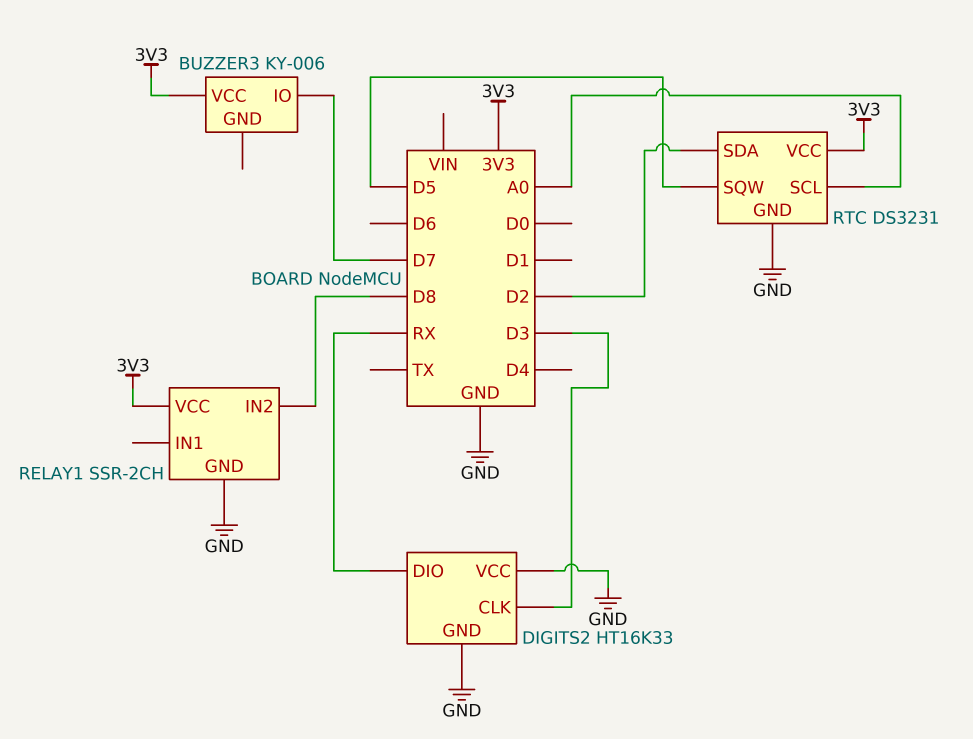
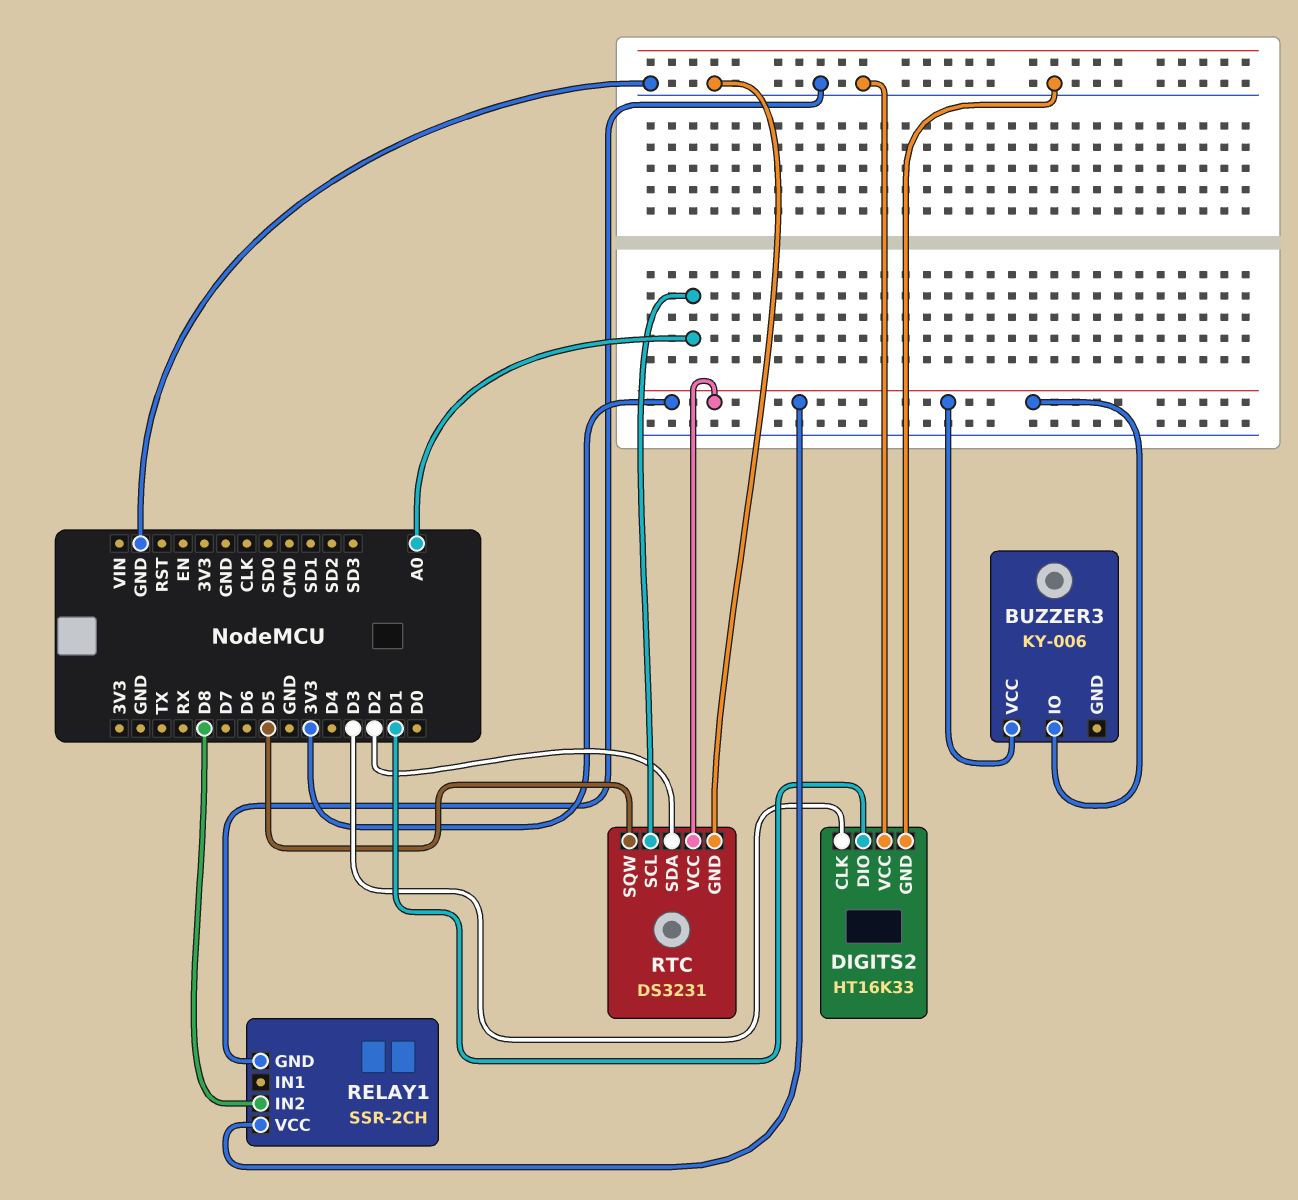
BUZZER3 pin IO: D7 -> 3V3
DIGITS2 pin DIO: RX -> D1

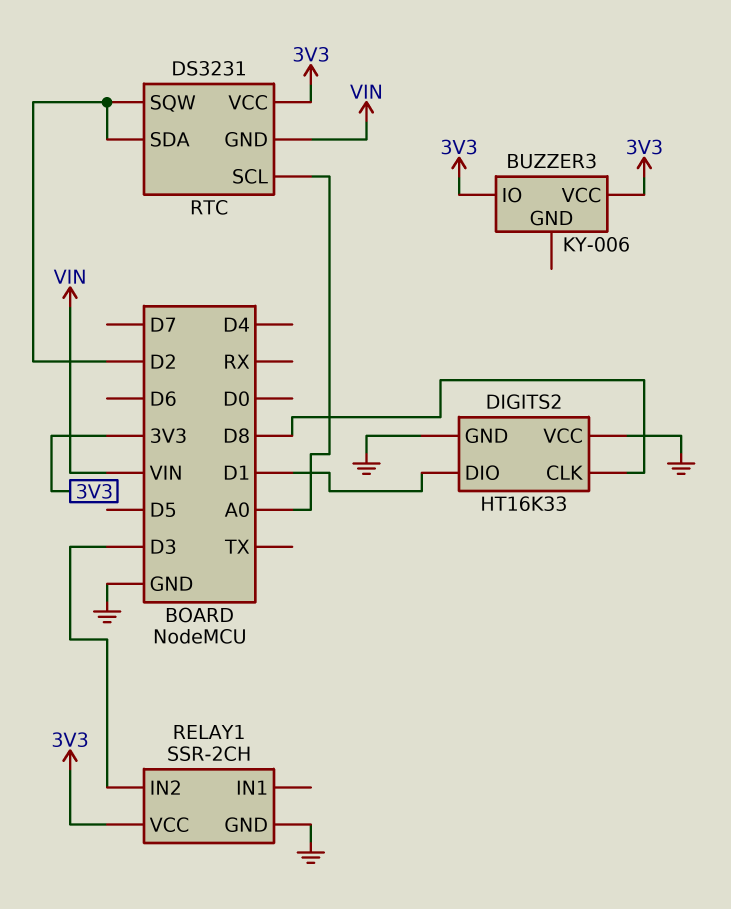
DIGITS2 pin CLK: D3 -> D8
RELAY1 pin IN2: D8 -> D3
RTC pin GND: GND -> VIN
RTC pin SQW: D5 -> D2

